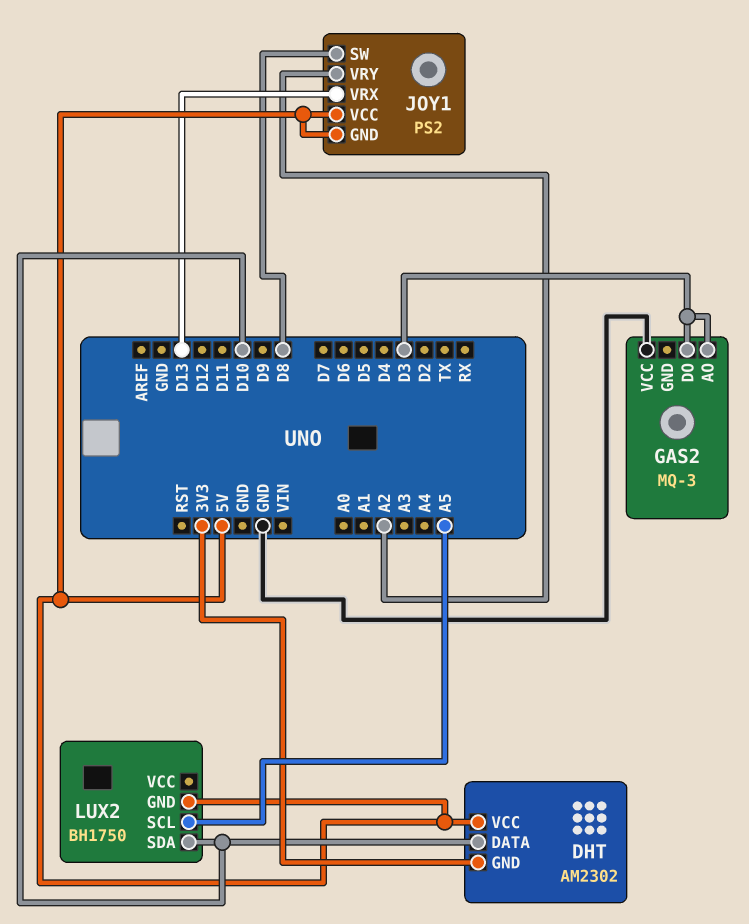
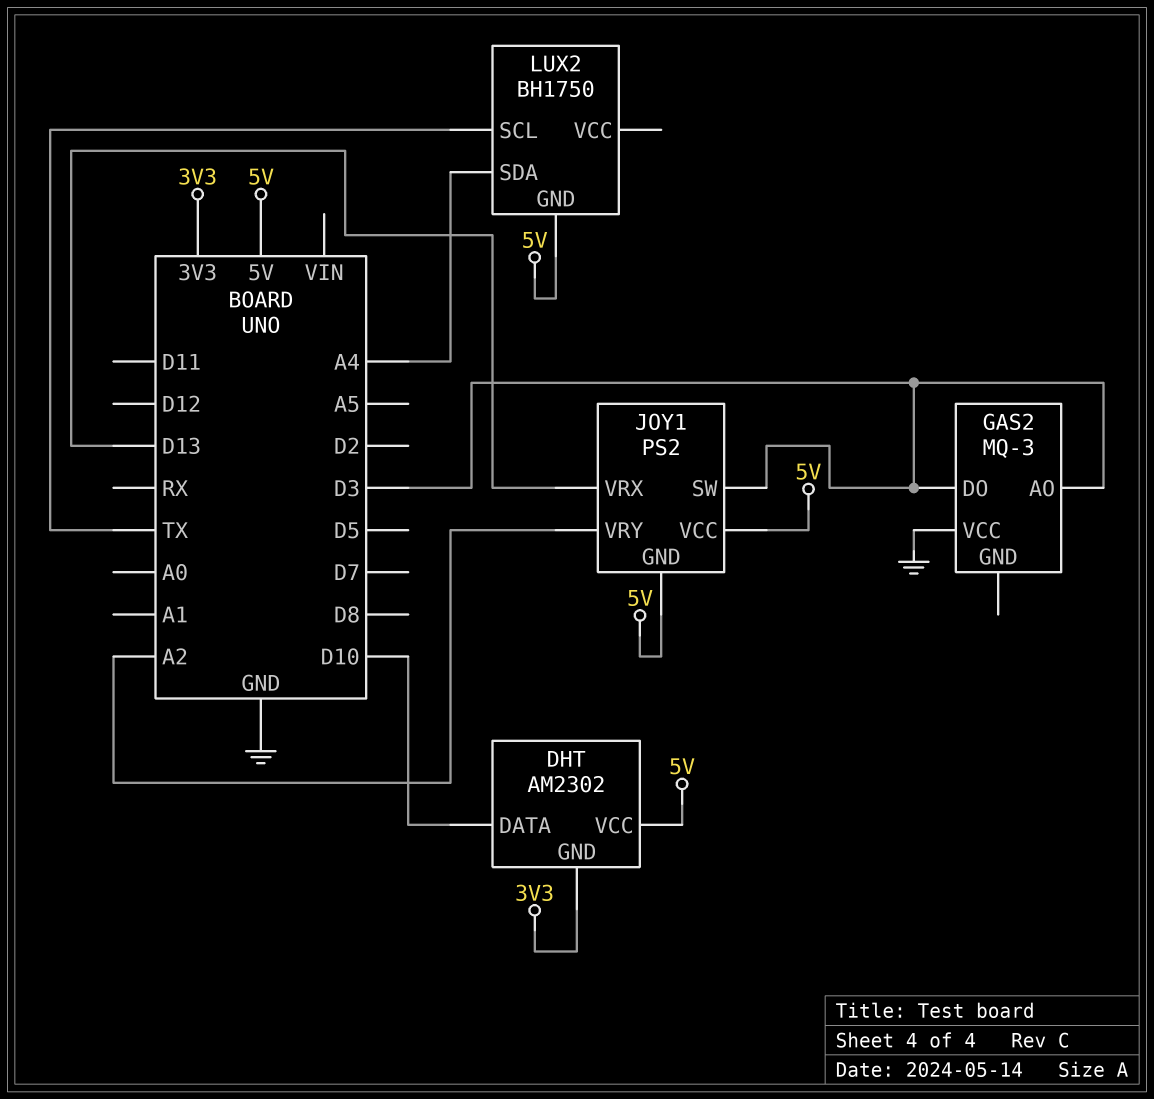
JOY1 pin SW: D8 -> D3
LUX2 pin SCL: A5 -> TX
LUX2 pin SDA: D10 -> A4

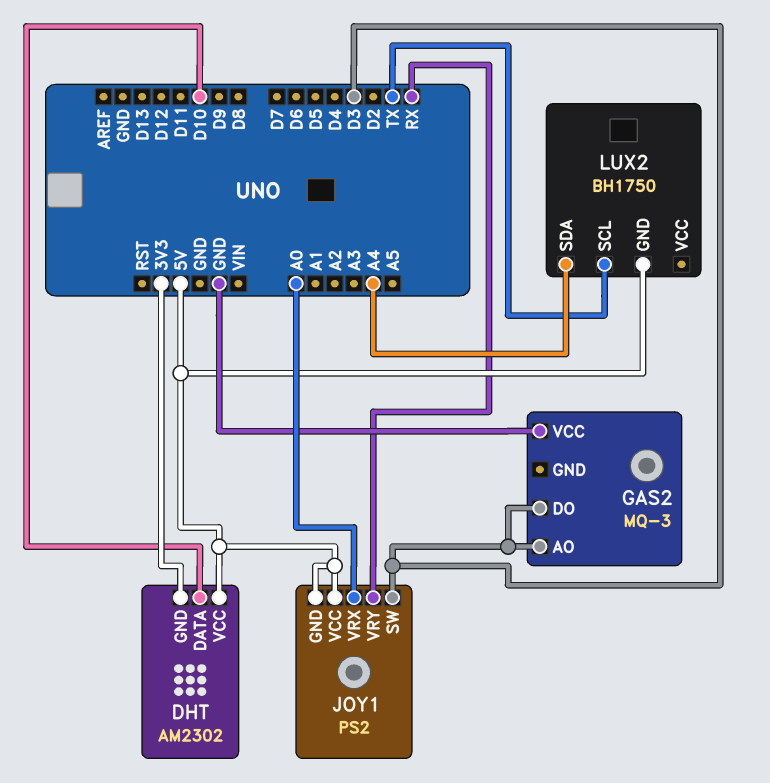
JOY1 pin VRX: D13 -> A0
JOY1 pin VRY: A2 -> RX

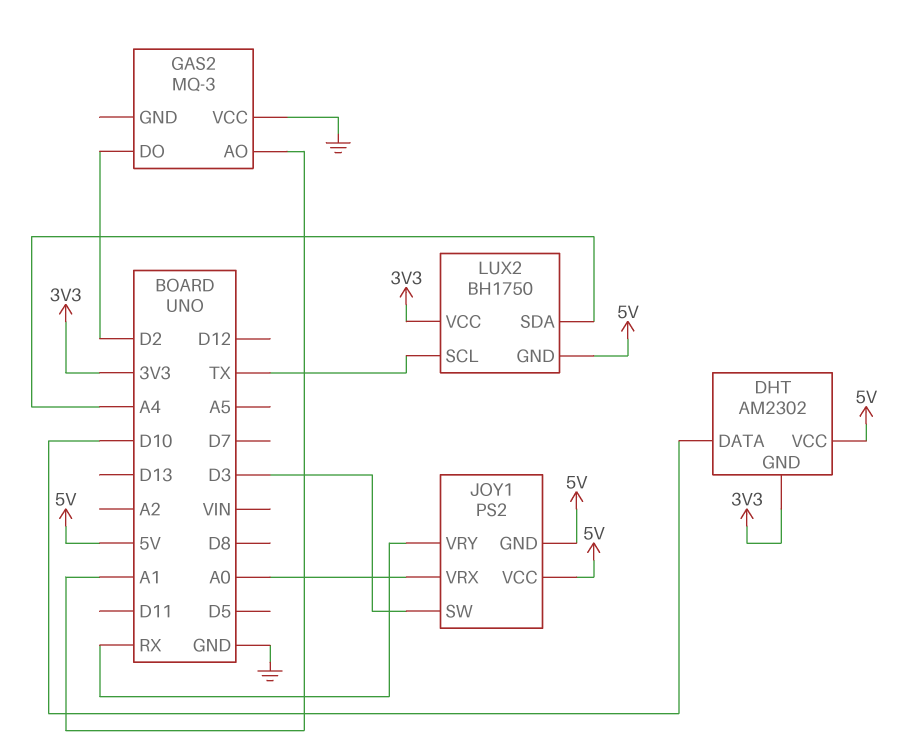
GAS2 pin AO: D3 -> A1
GAS2 pin DO: D3 -> D2
LUX2 pin VCC: none -> 3V3

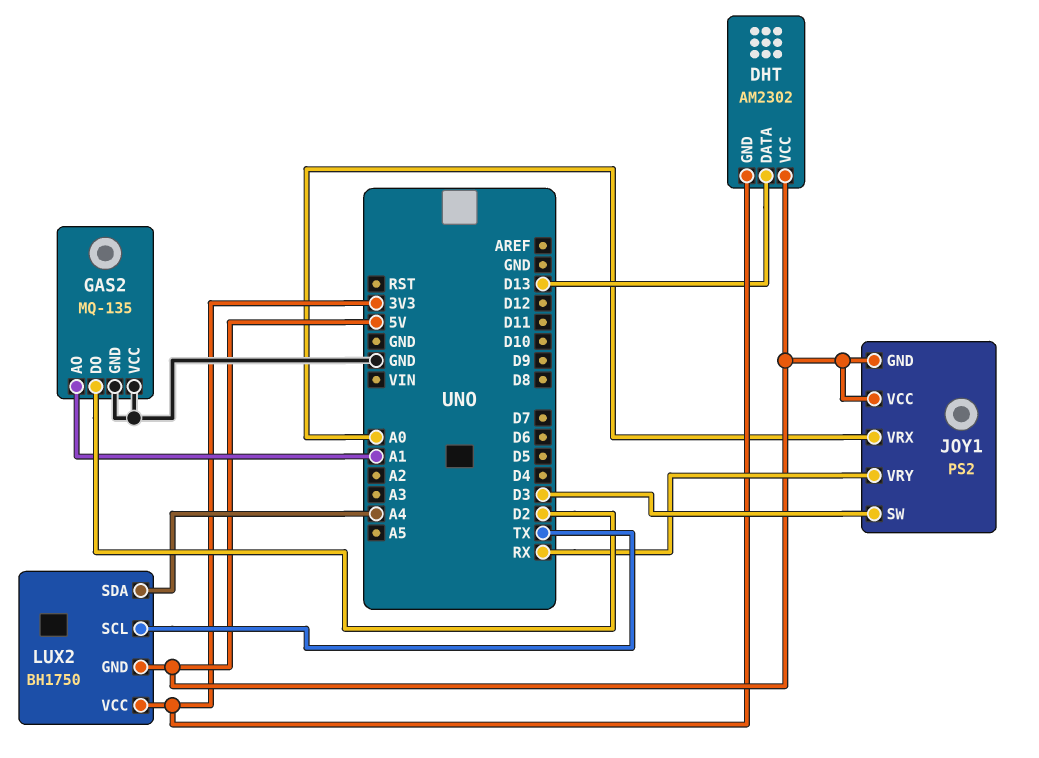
DHT pin DATA: D10 -> D13
GAS2: MQ-3 -> MQ-135
GAS2 pin GND: none -> GND

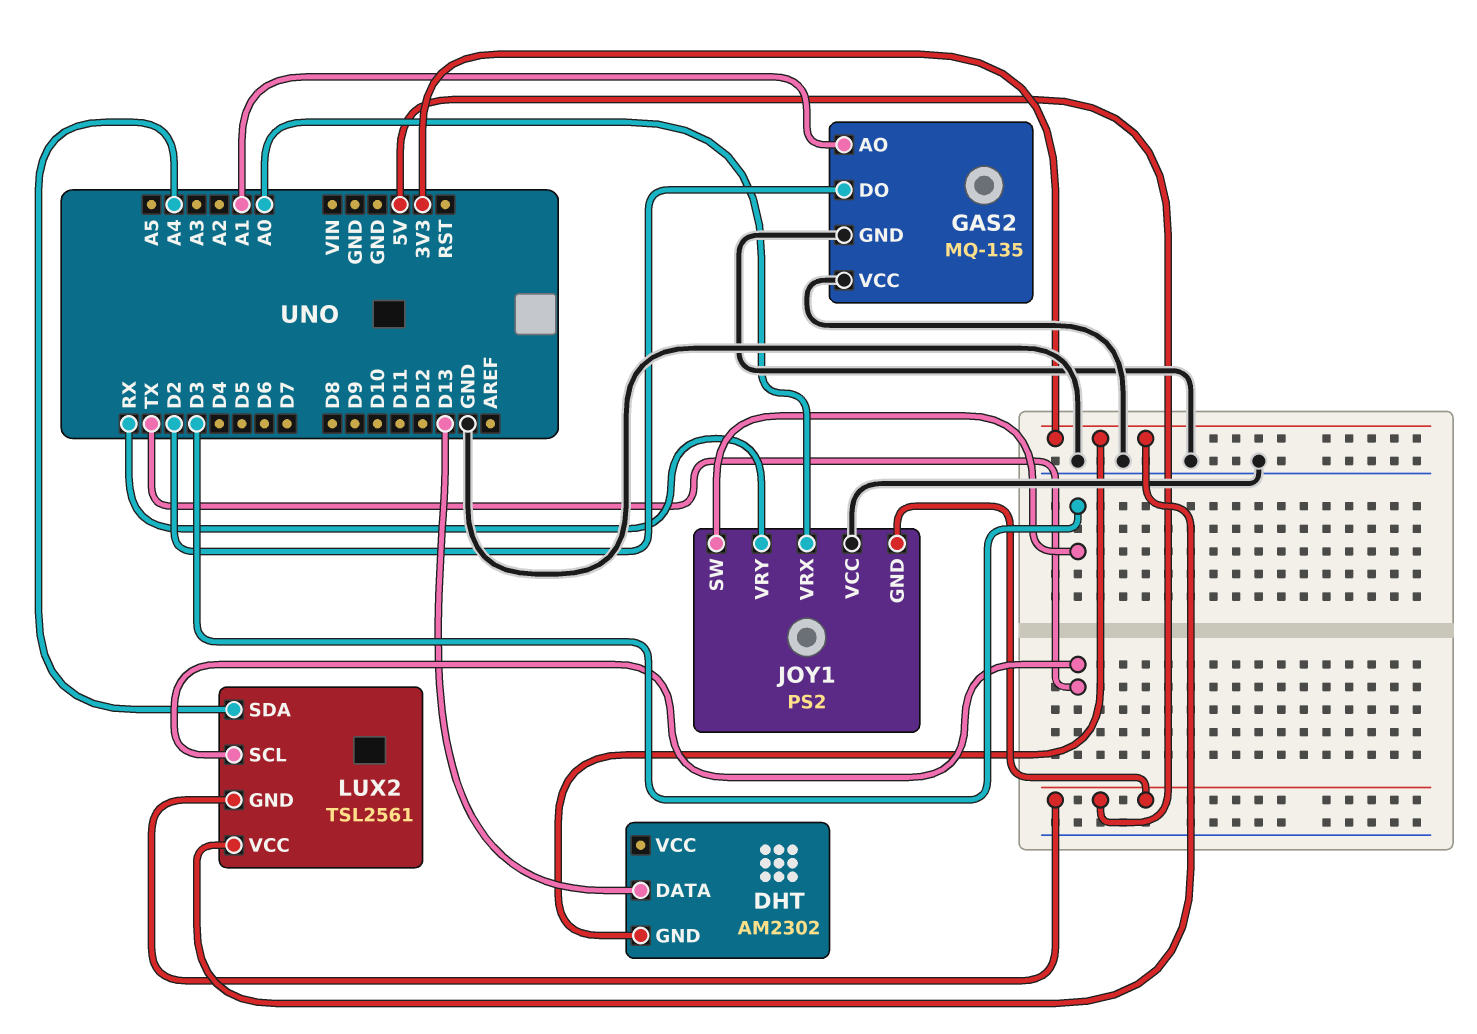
DHT pin VCC: 5V -> none
JOY1 pin VCC: 5V -> GND
LUX2: BH1750 -> TSL2561

